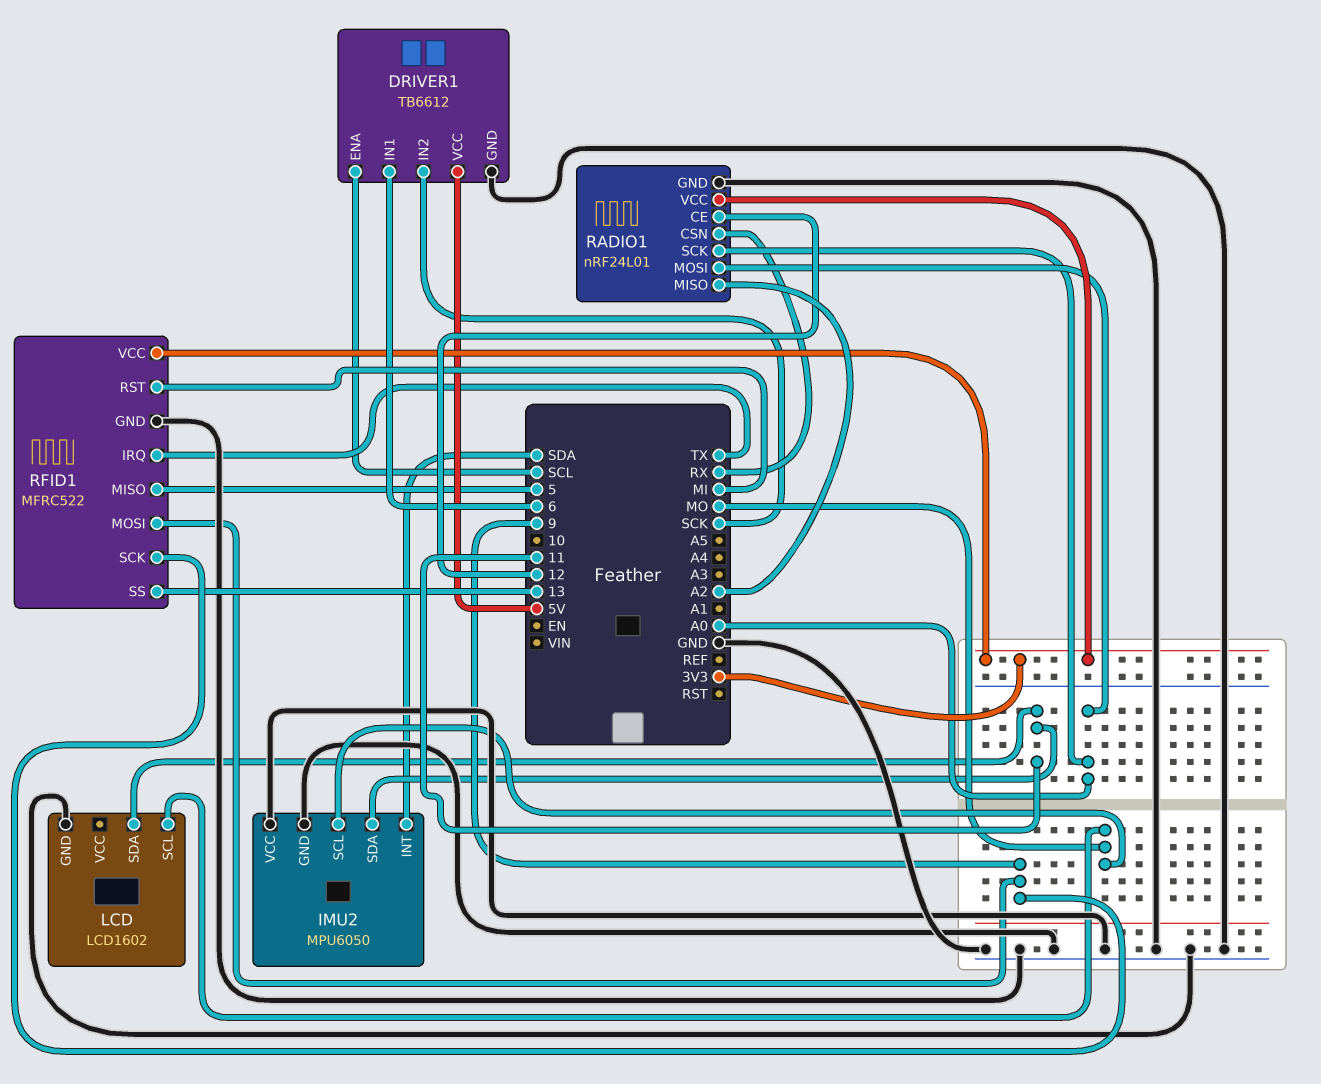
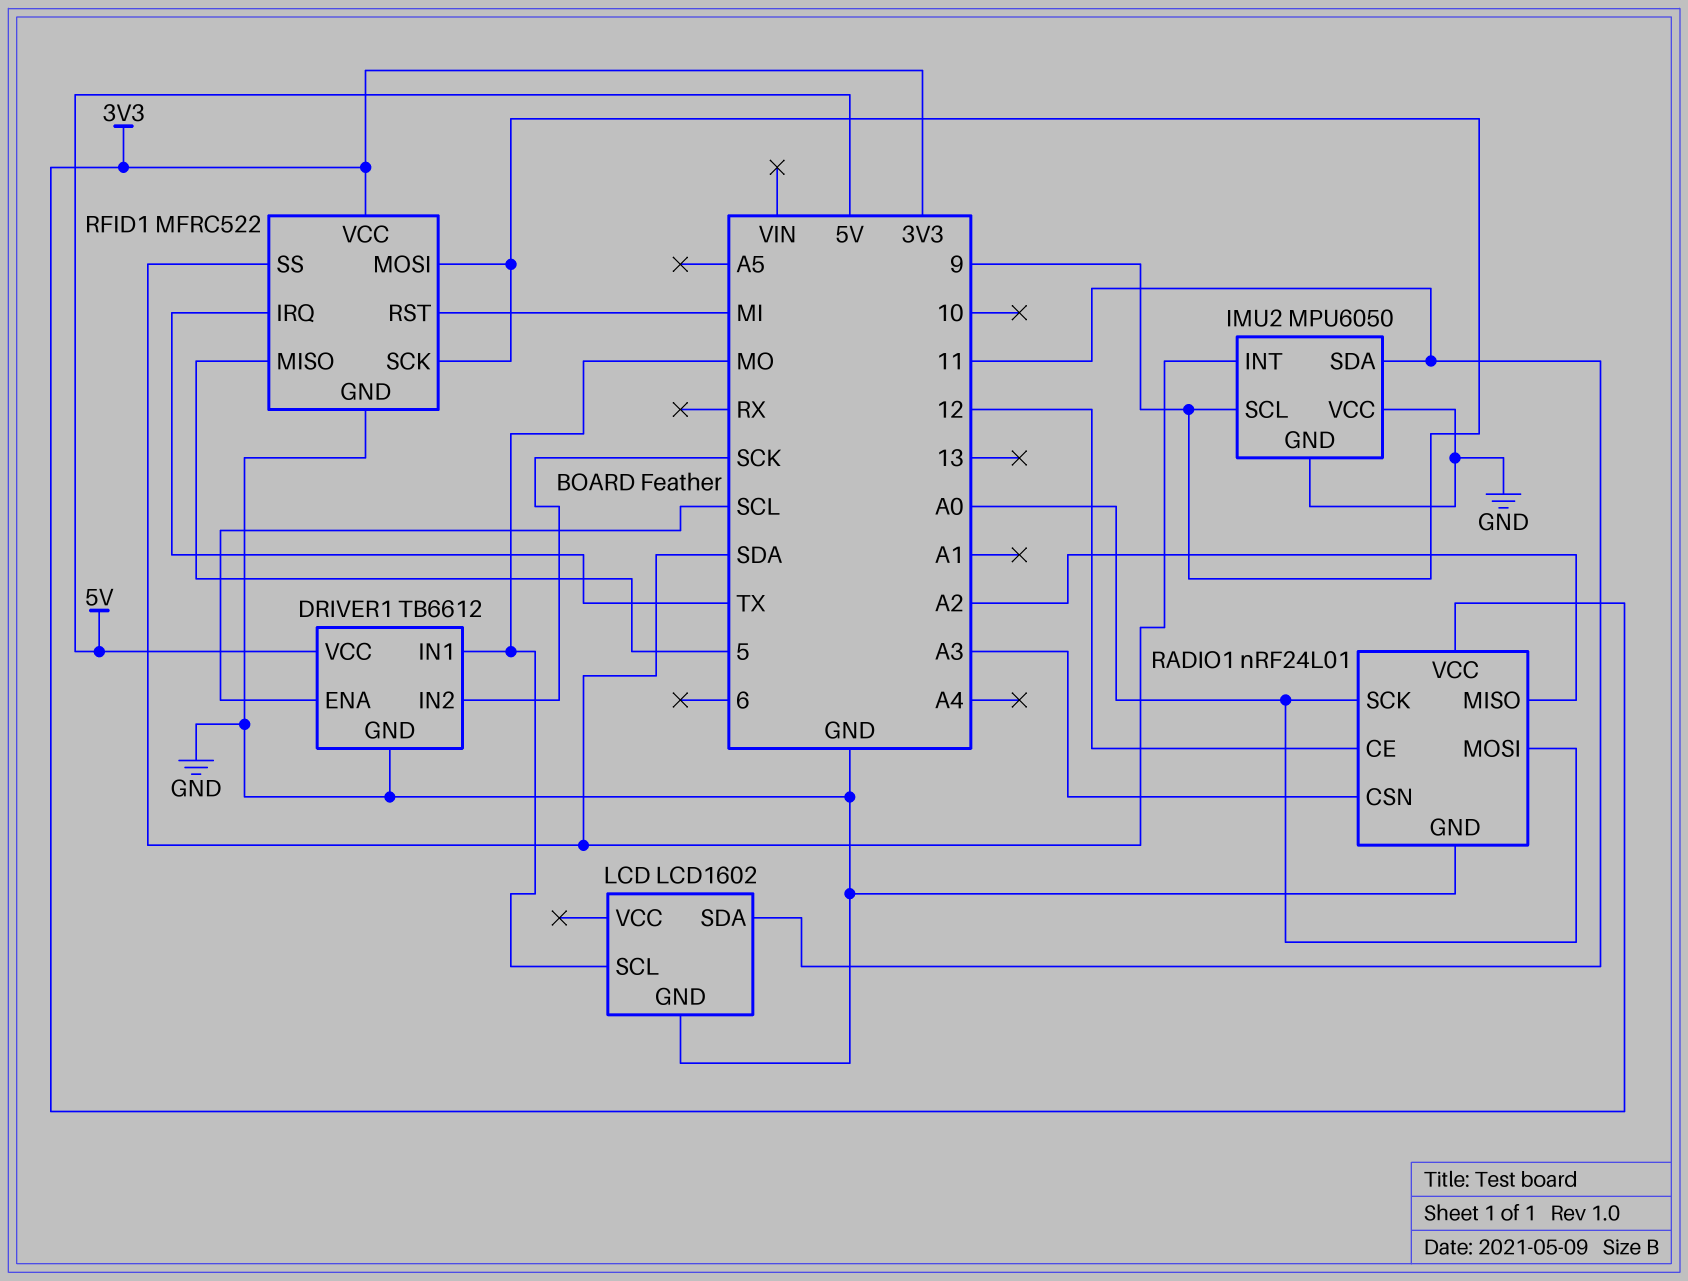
DRIVER1 pin IN1: 6 -> MO
IMU2 pin SCL: MO -> 9
RADIO1 pin CSN: RX -> A3
RFID1 pin SS: 13 -> SDA

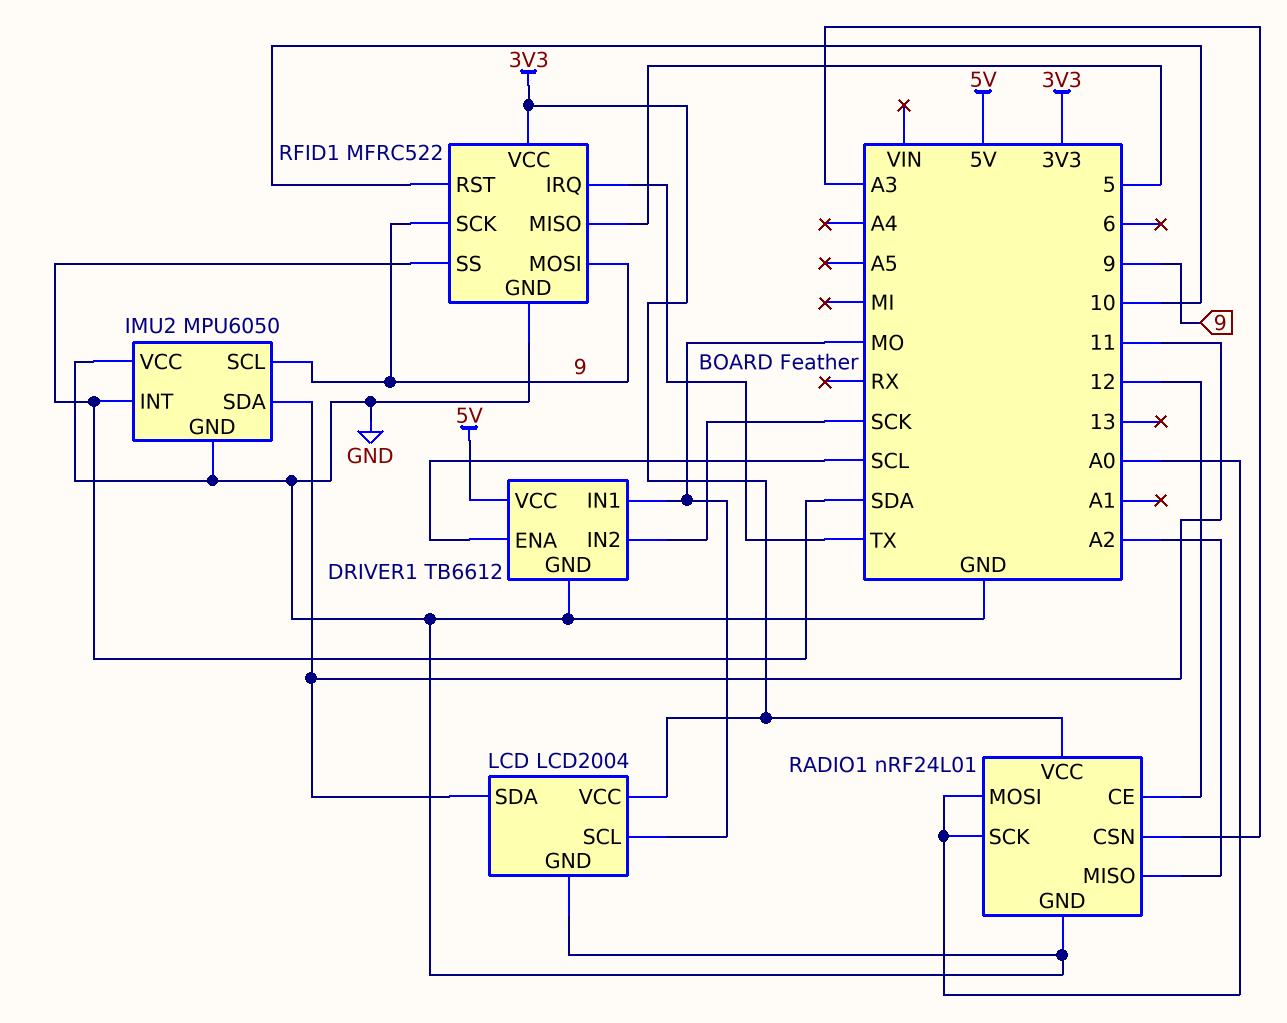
LCD: LCD1602 -> LCD2004
LCD pin VCC: none -> 3V3
RFID1 pin RST: MI -> 10

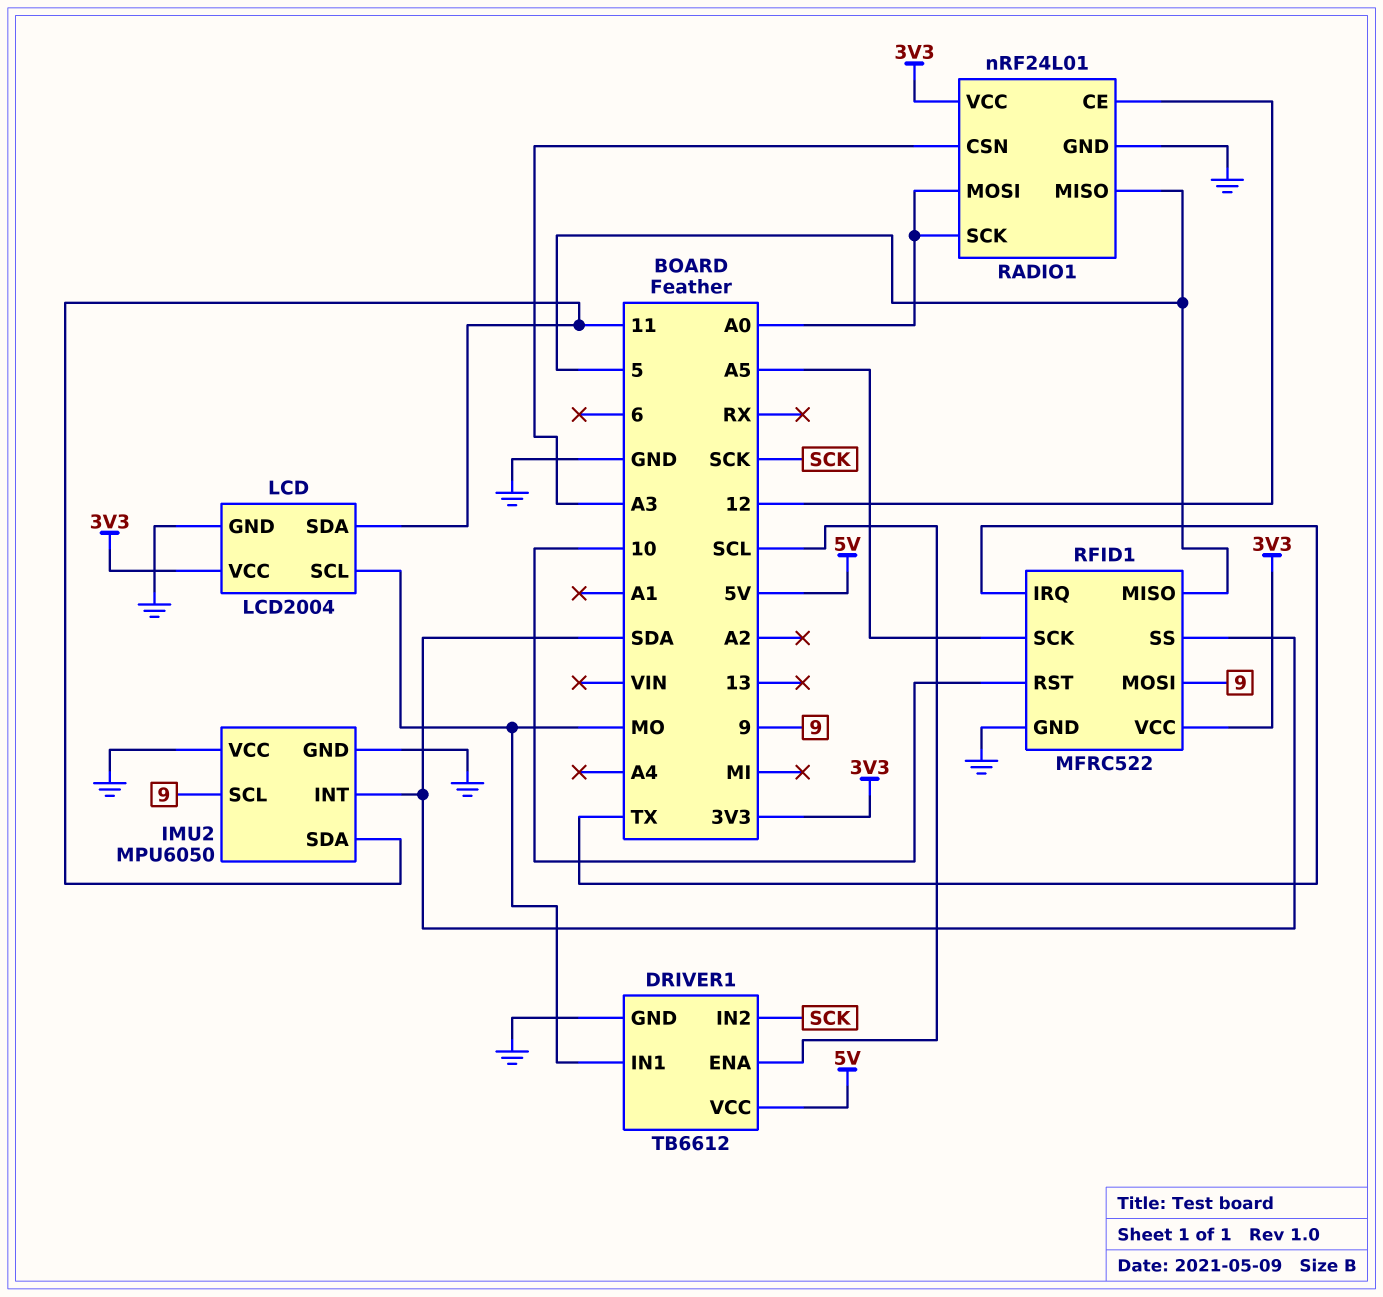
RADIO1 pin MISO: A2 -> 5
RFID1 pin SCK: 9 -> A5

